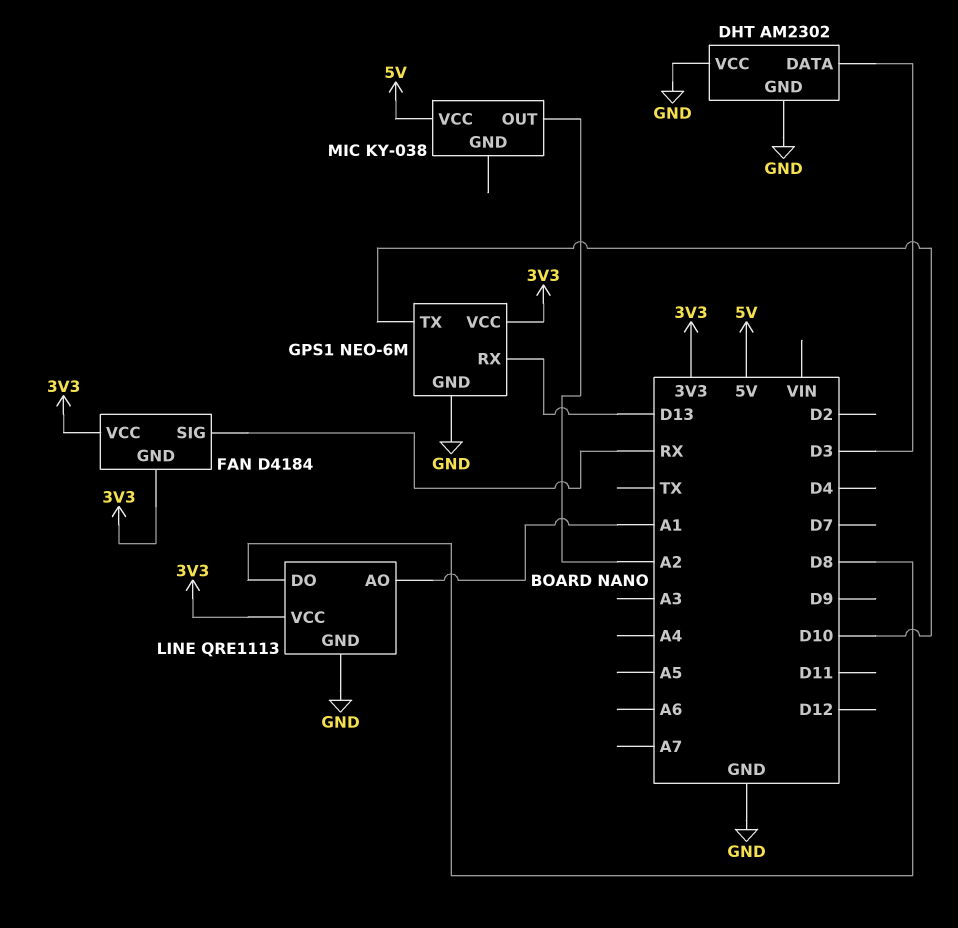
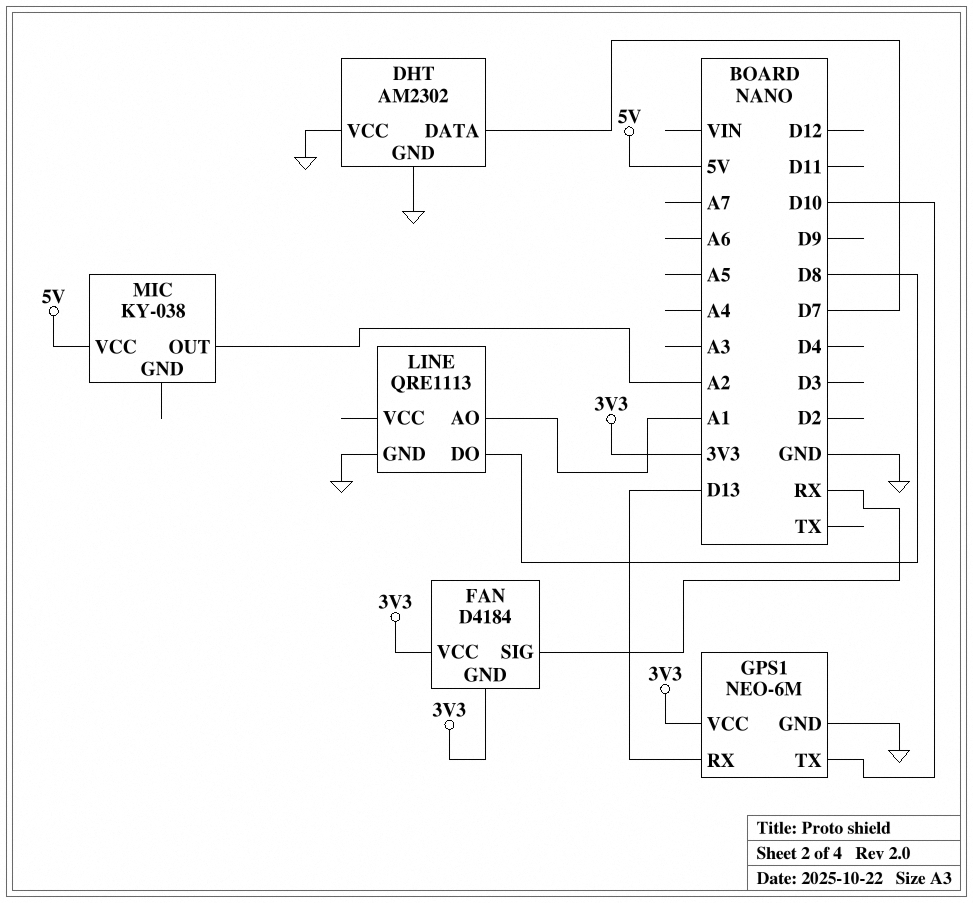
DHT pin DATA: D3 -> D7
LINE pin VCC: 3V3 -> none

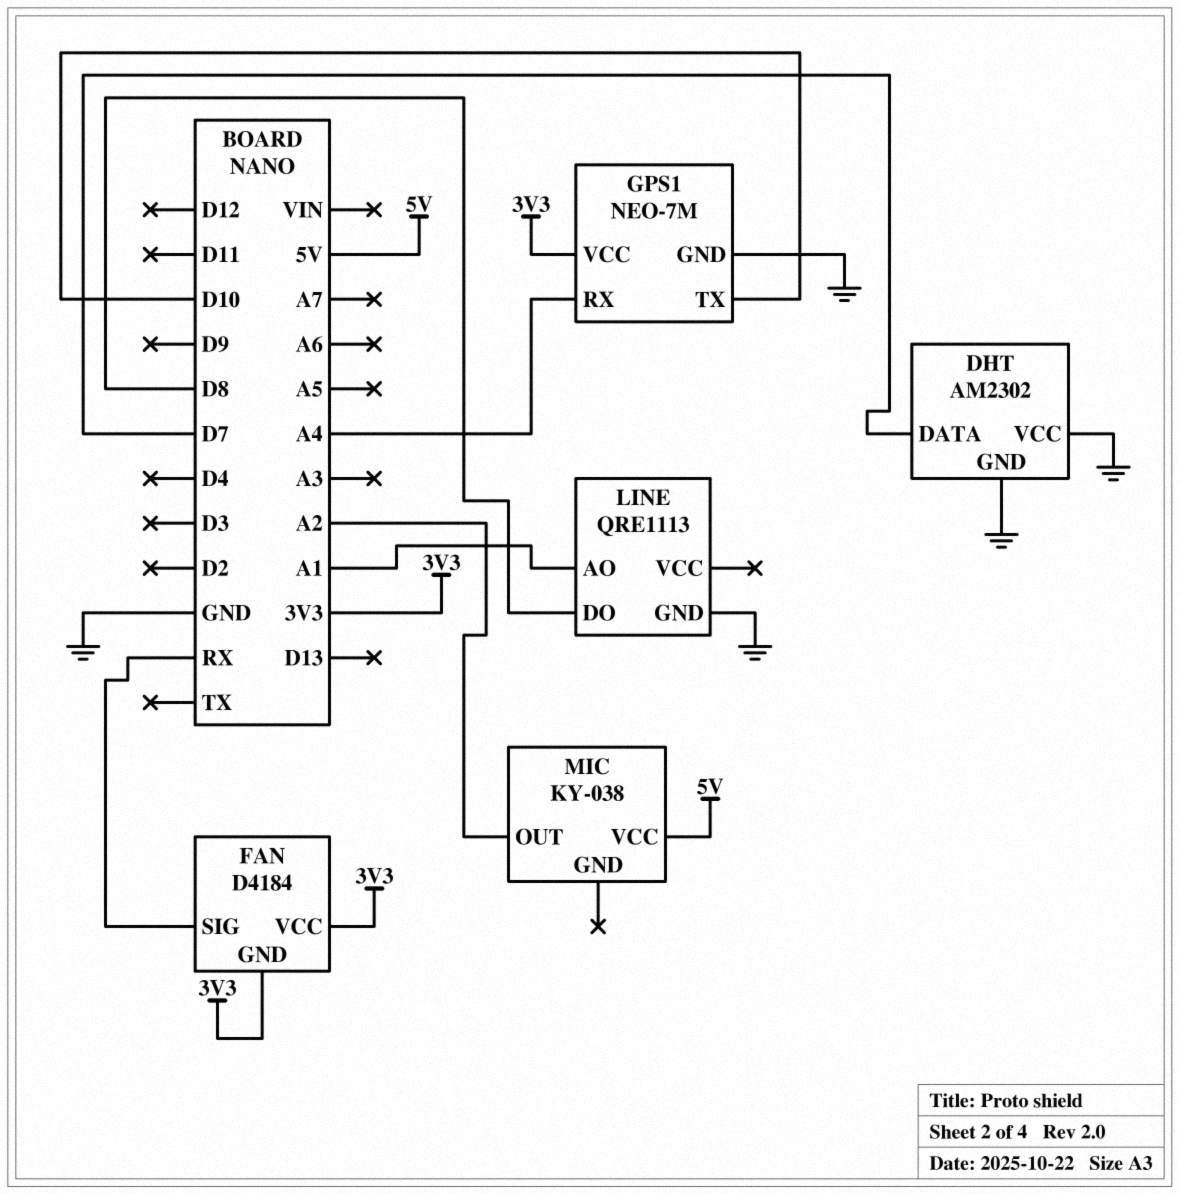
GPS1: NEO-6M -> NEO-7M
GPS1 pin RX: D13 -> A4

